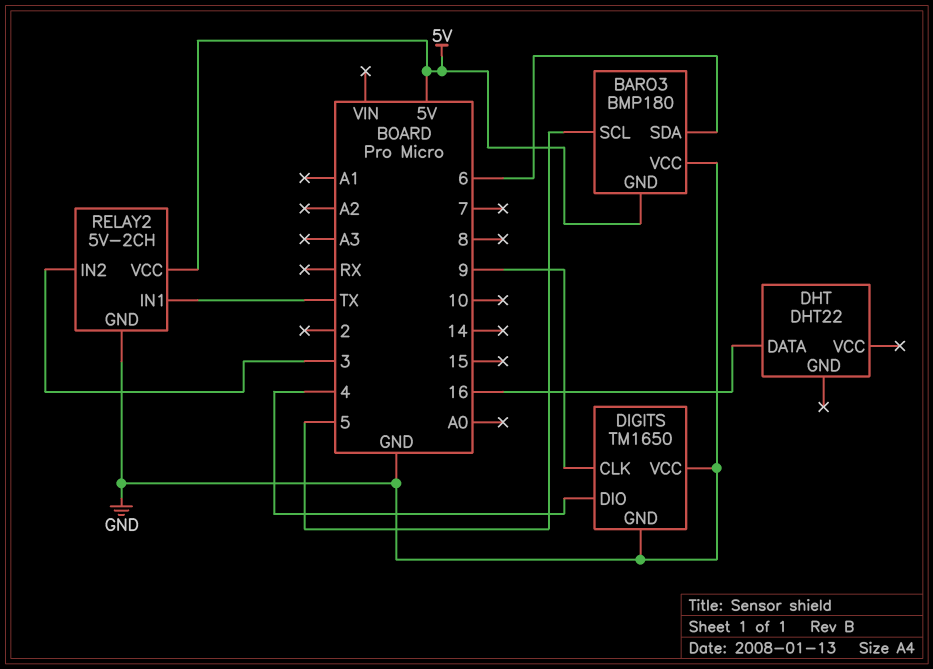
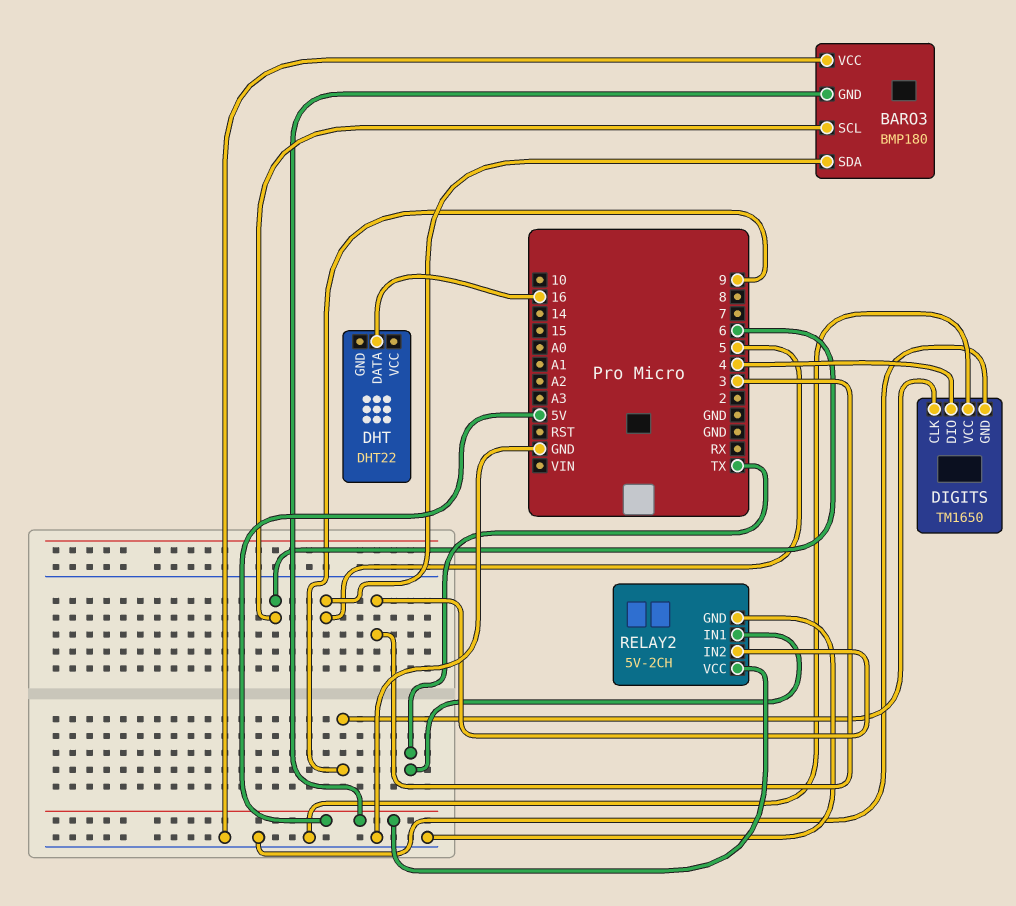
BARO3 pin SCL: 5 -> 6
BARO3 pin SDA: 6 -> 5

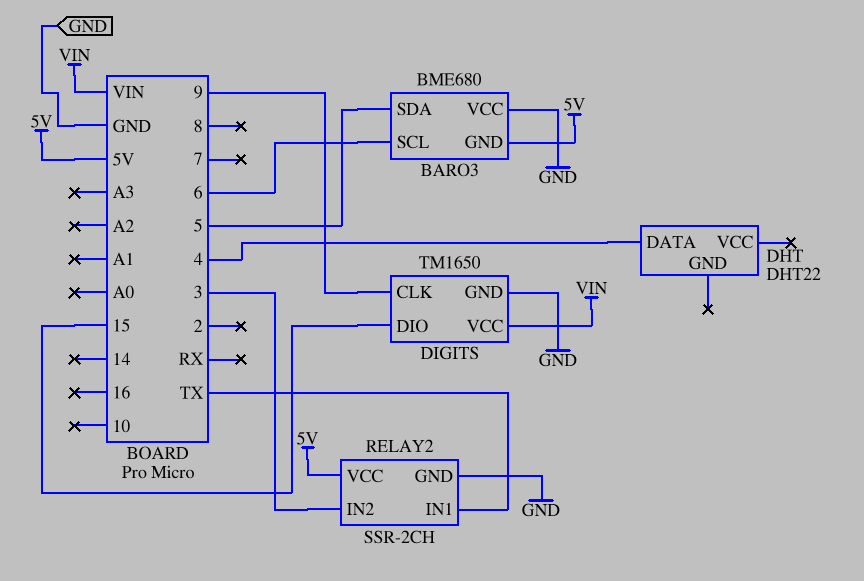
BARO3: BMP180 -> BME680
DHT pin DATA: 16 -> 4
DIGITS pin DIO: 4 -> 15
DIGITS pin VCC: GND -> VIN
RELAY2: 5V-2CH -> SSR-2CH

